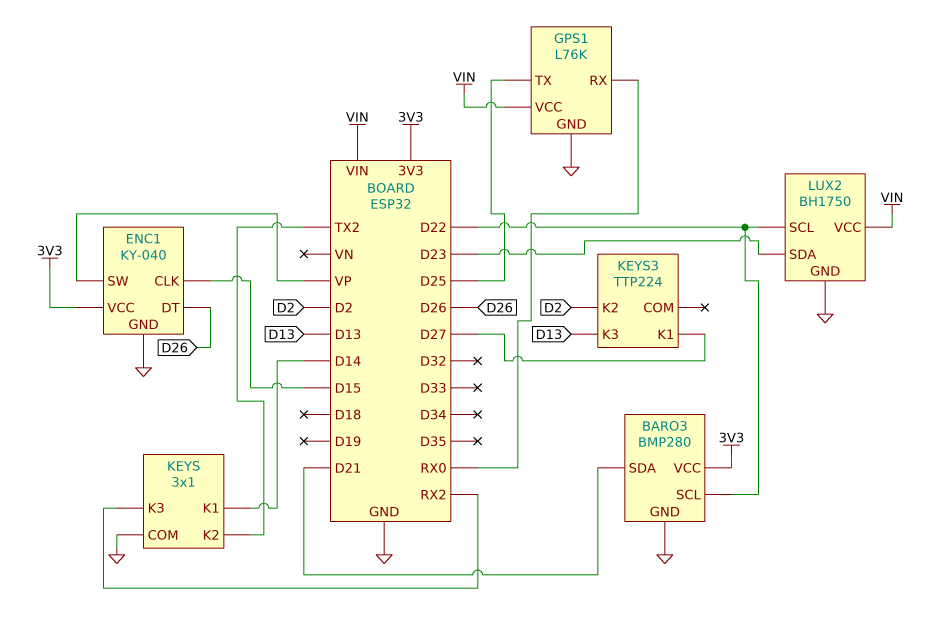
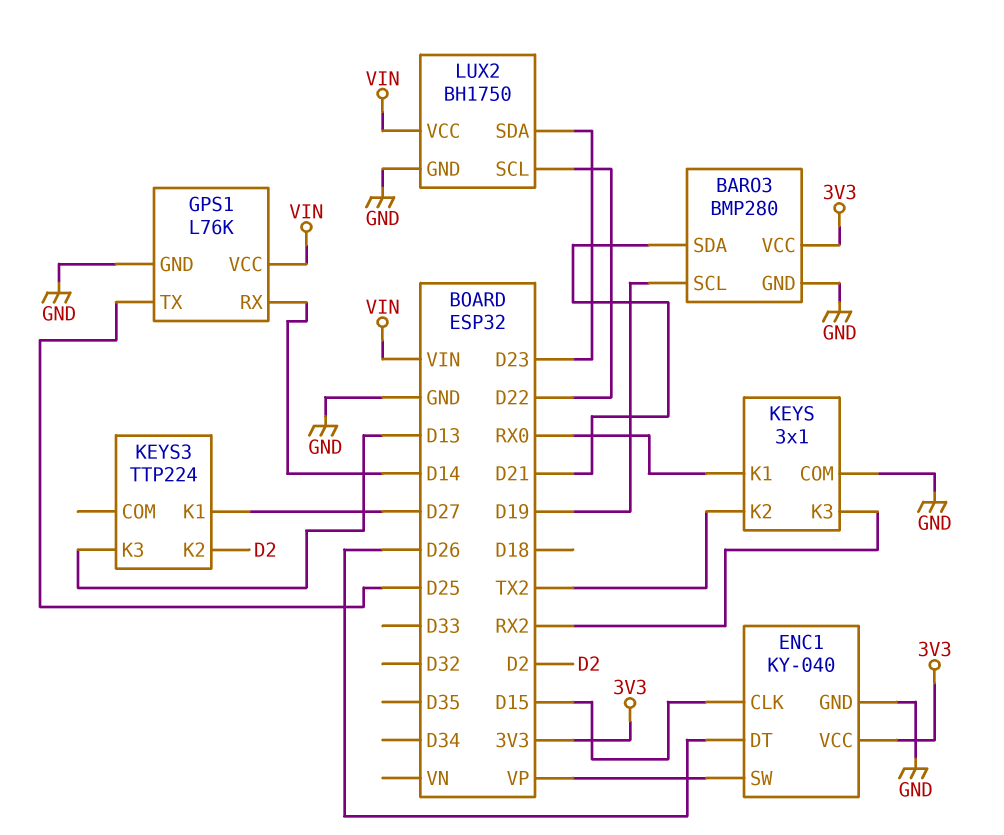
BARO3 pin SCL: D22 -> D19
GPS1 pin RX: RX0 -> D14
KEYS pin K1: D14 -> RX0

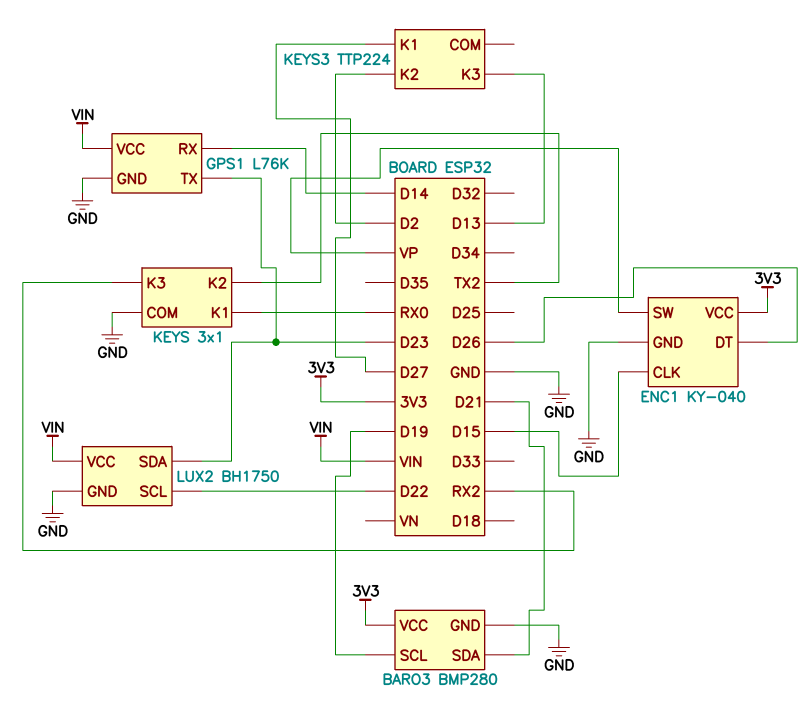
GPS1 pin TX: D25 -> D23

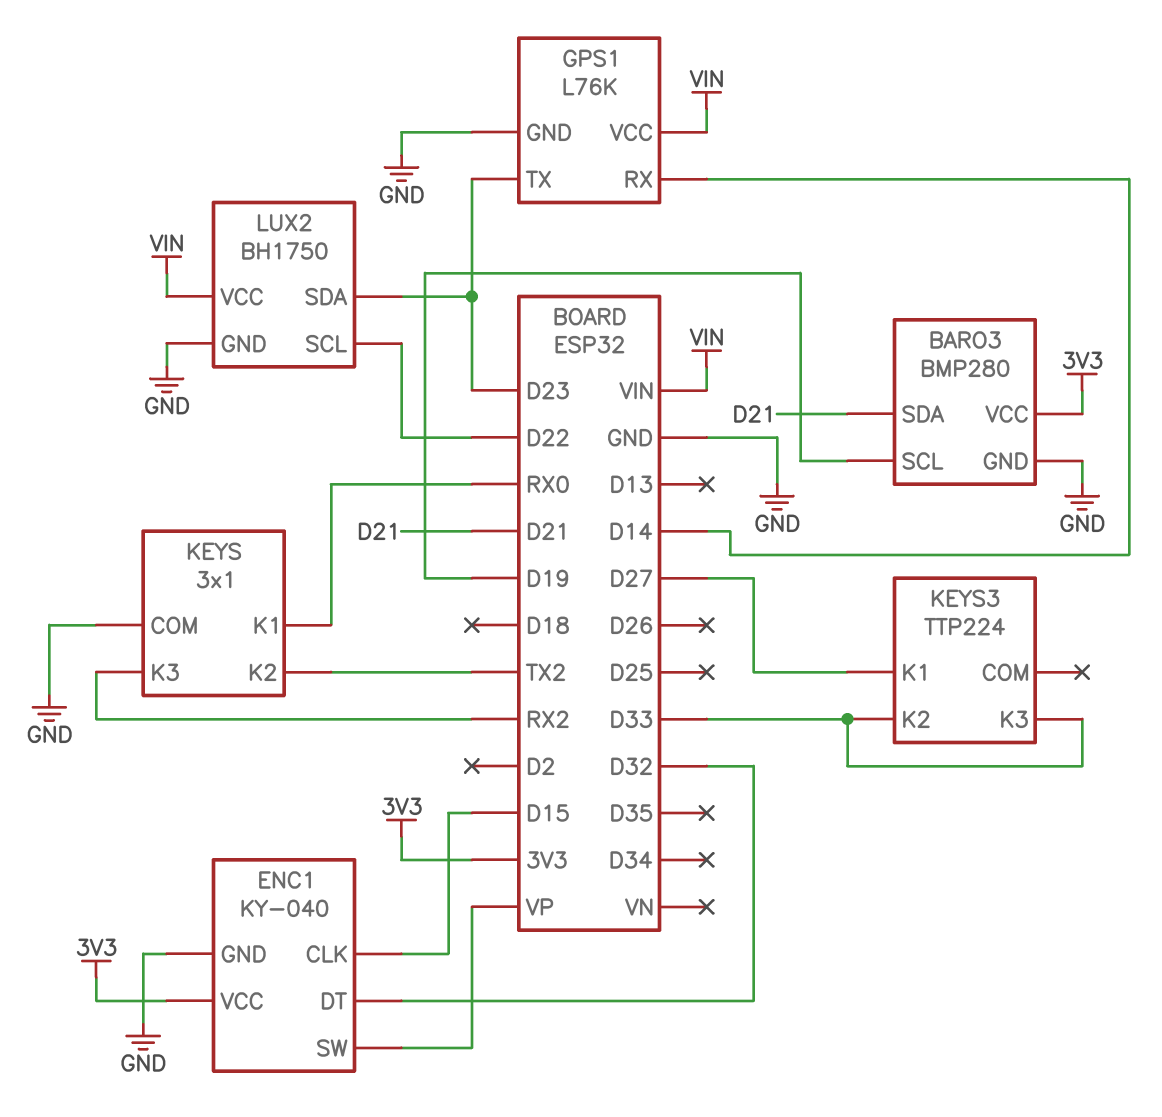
ENC1 pin DT: D26 -> D32
KEYS3 pin K2: D2 -> D33
KEYS3 pin K3: D13 -> D33

